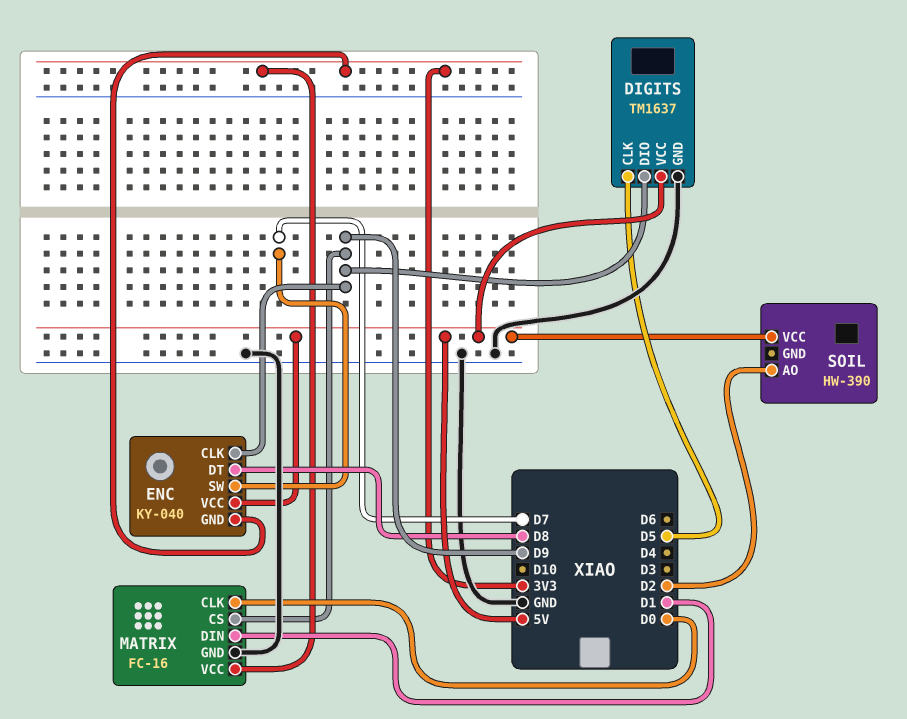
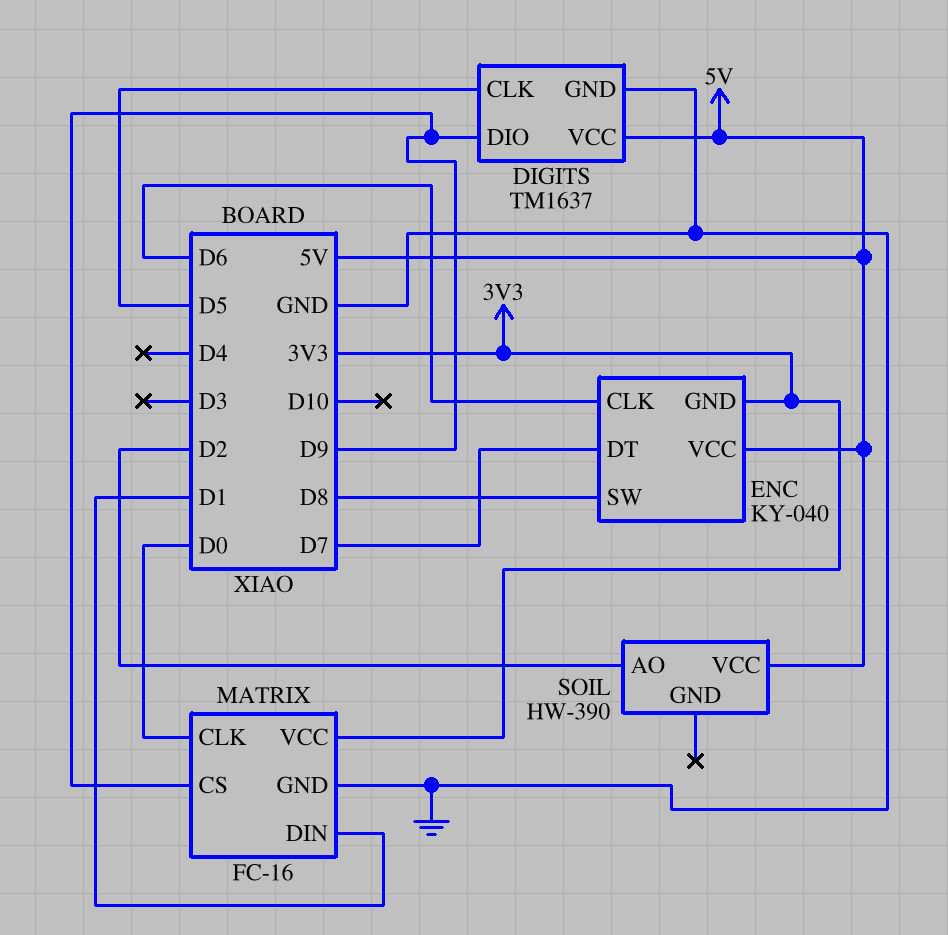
ENC pin CLK: D9 -> D6
ENC pin DT: D8 -> D7
ENC pin SW: D7 -> D8

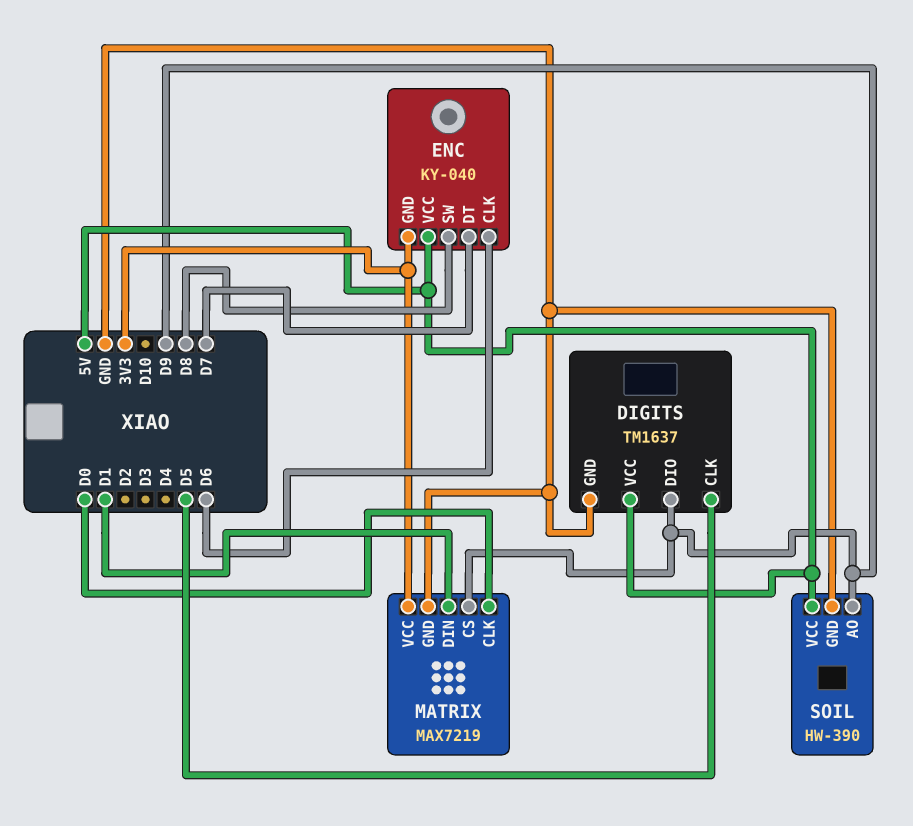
MATRIX: FC-16 -> MAX7219
SOIL pin AO: D2 -> D9
SOIL pin GND: none -> GND

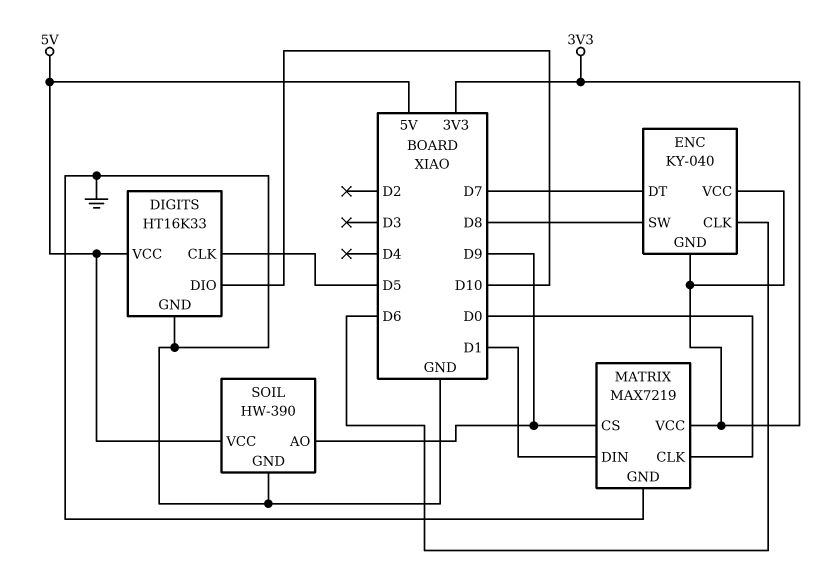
DIGITS: TM1637 -> HT16K33
DIGITS pin DIO: D9 -> D10
ENC pin VCC: 5V -> 3V3

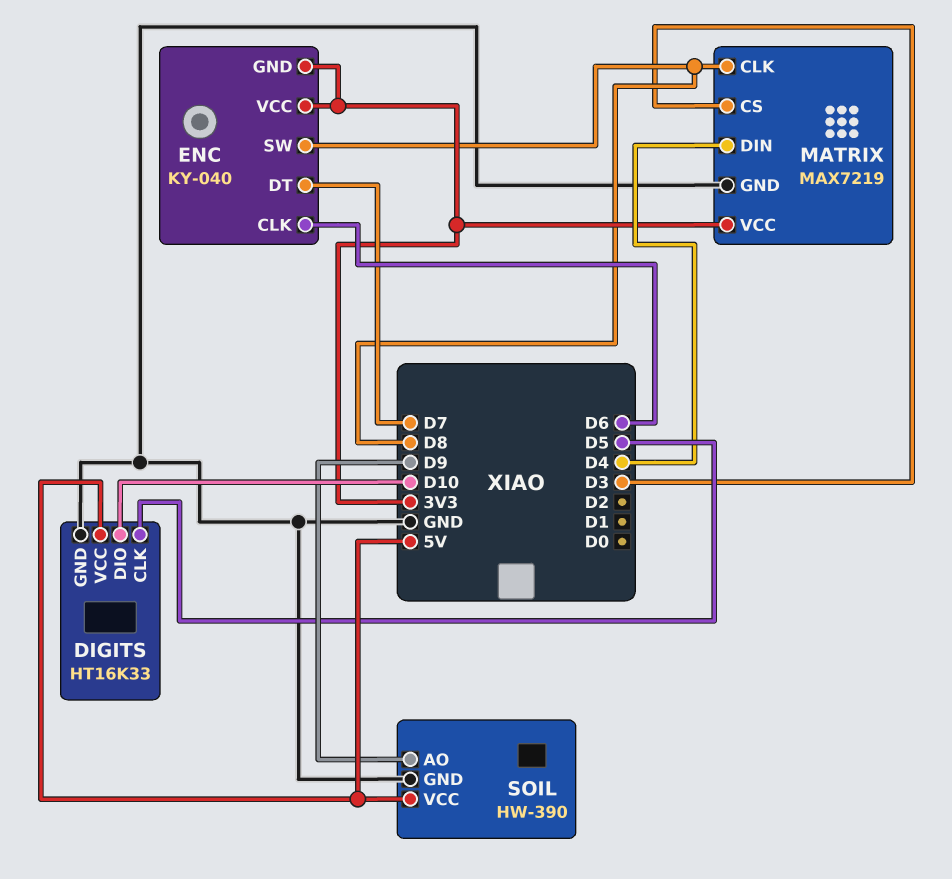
MATRIX pin CLK: D0 -> D8
MATRIX pin CS: D9 -> D3
MATRIX pin DIN: D1 -> D4

